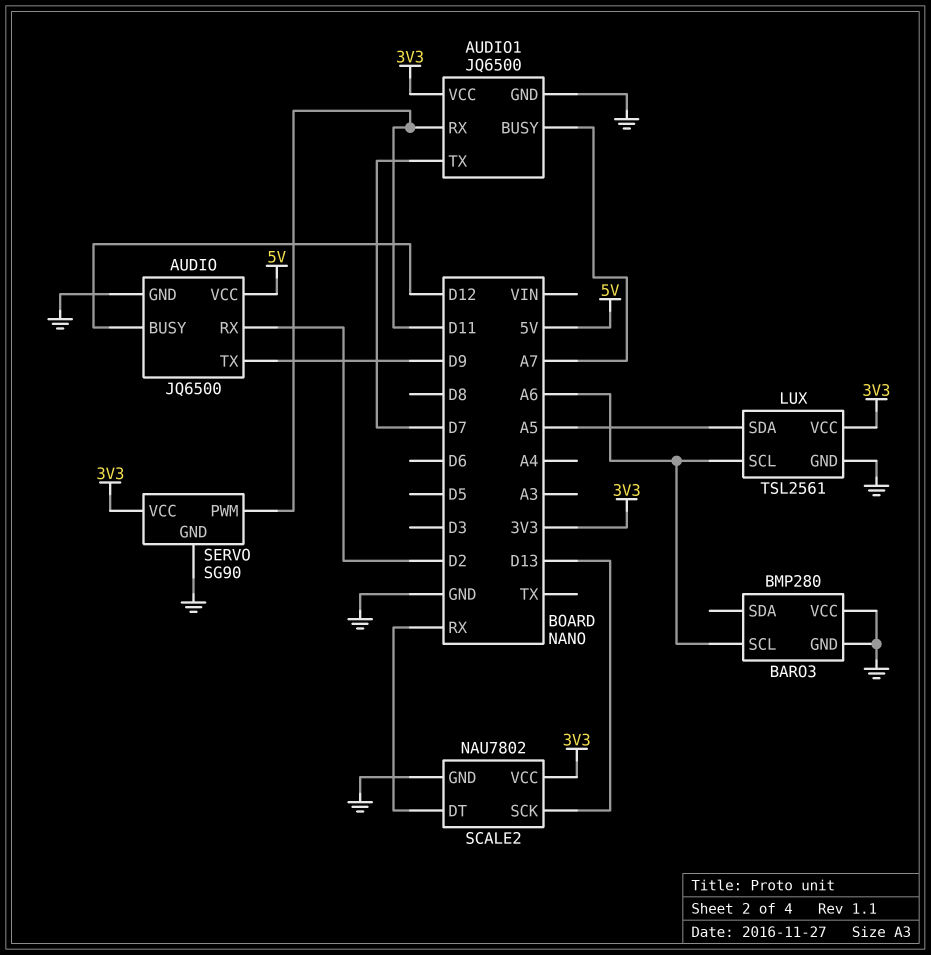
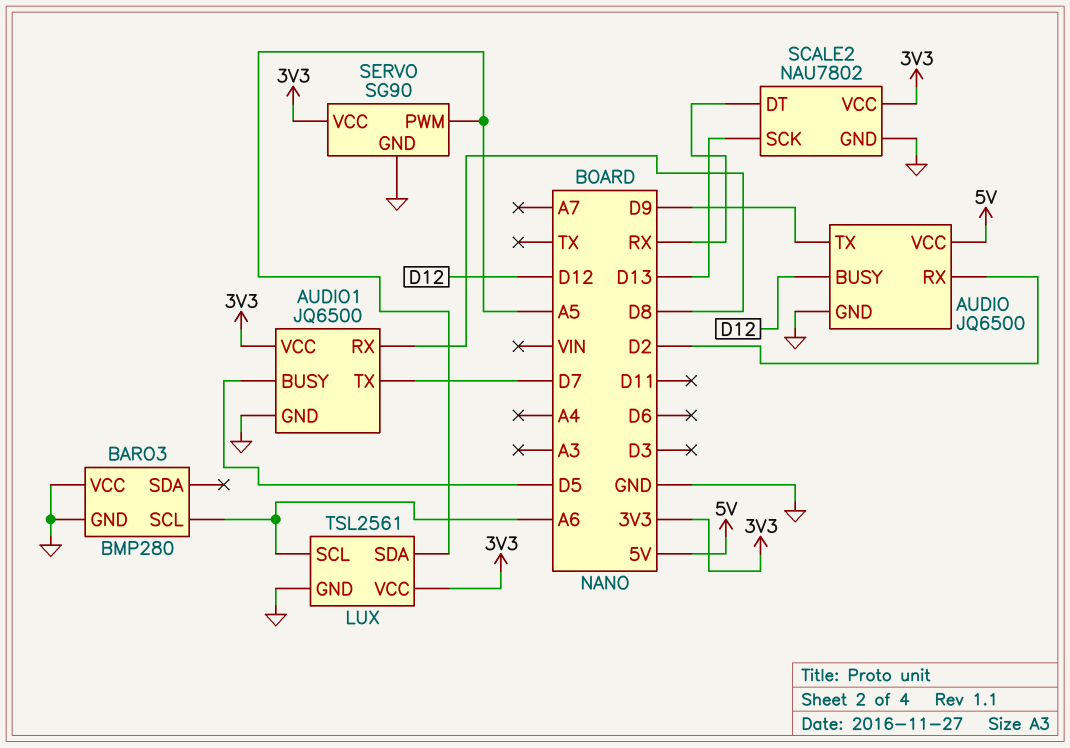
AUDIO1 pin BUSY: A7 -> D5
AUDIO1 pin RX: D11 -> D8
SERVO pin PWM: D11 -> A5

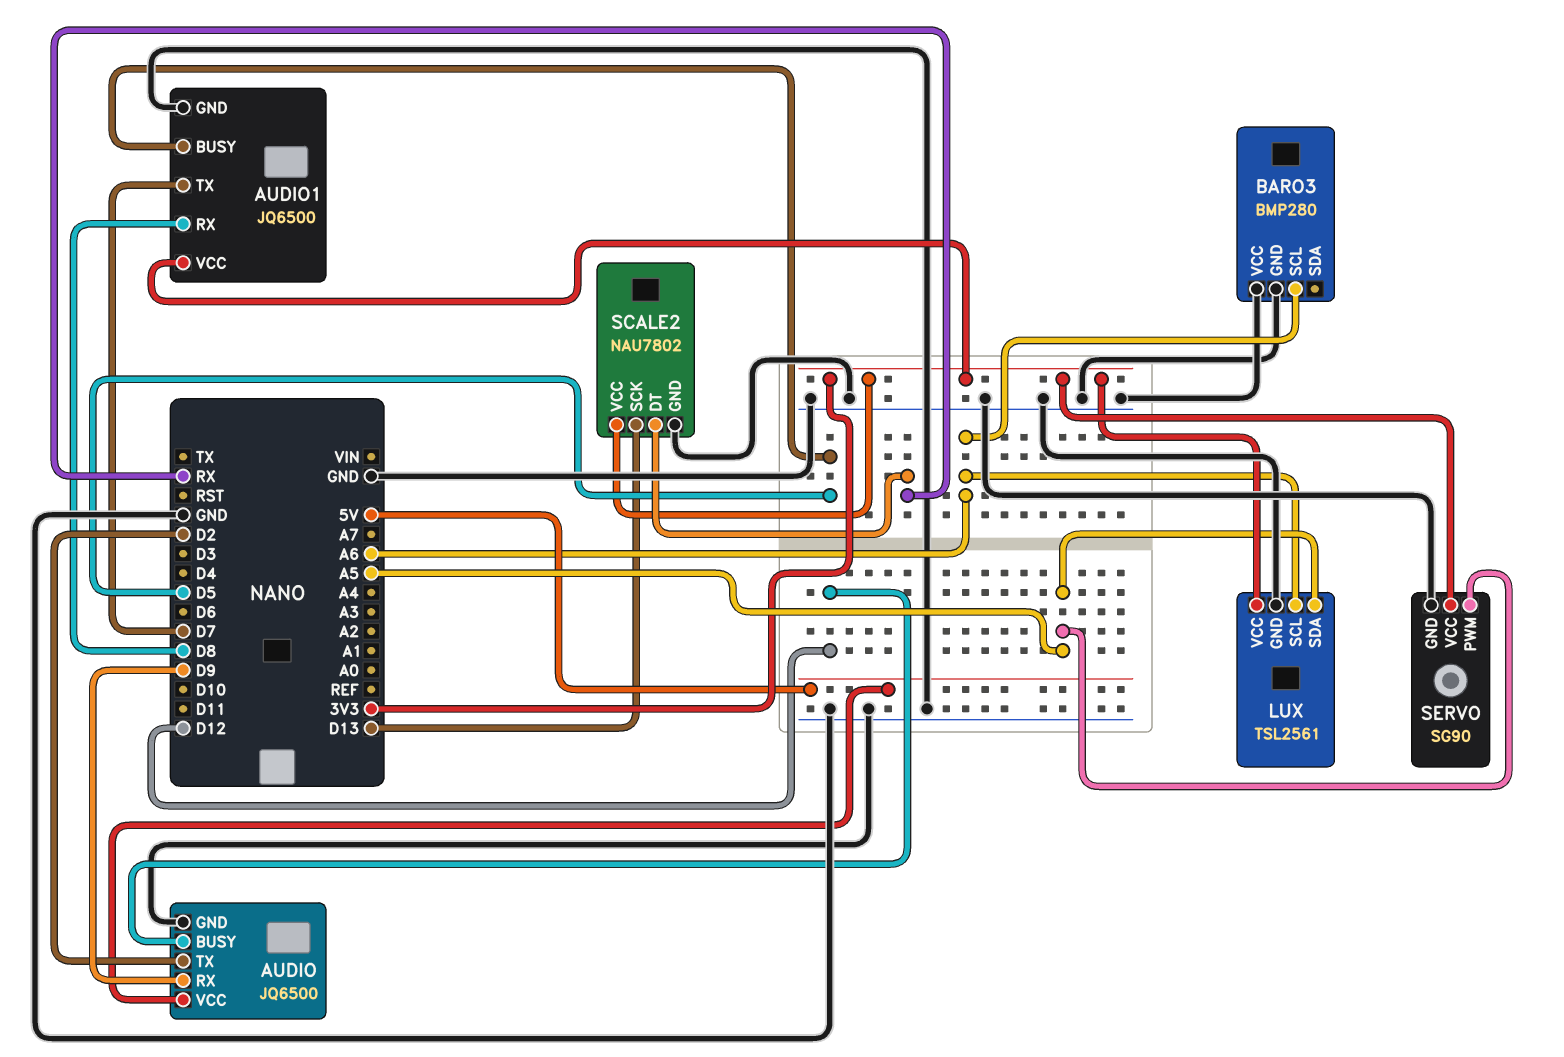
AUDIO pin RX: D2 -> D9
AUDIO pin TX: D9 -> D2

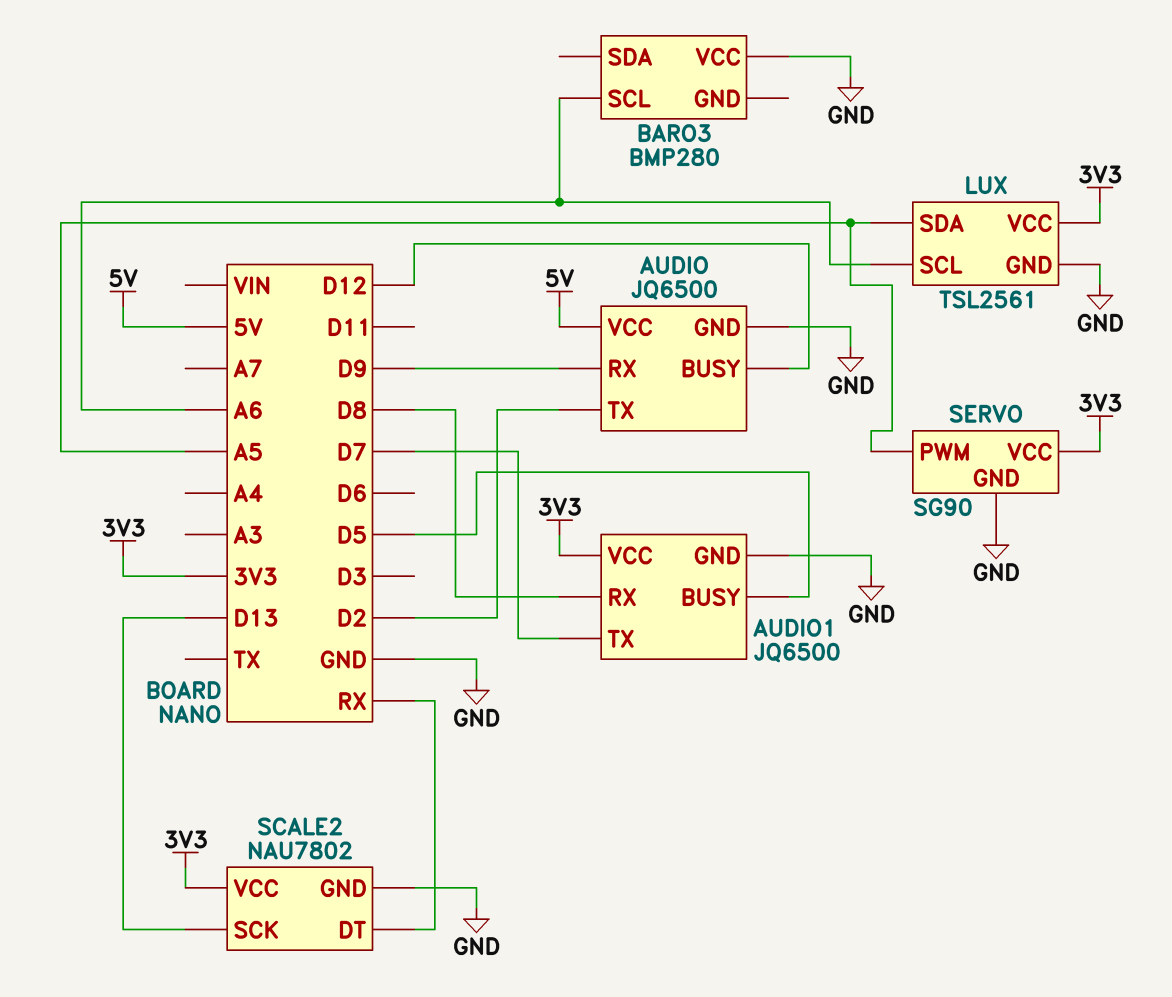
BARO3 pin GND: GND -> none

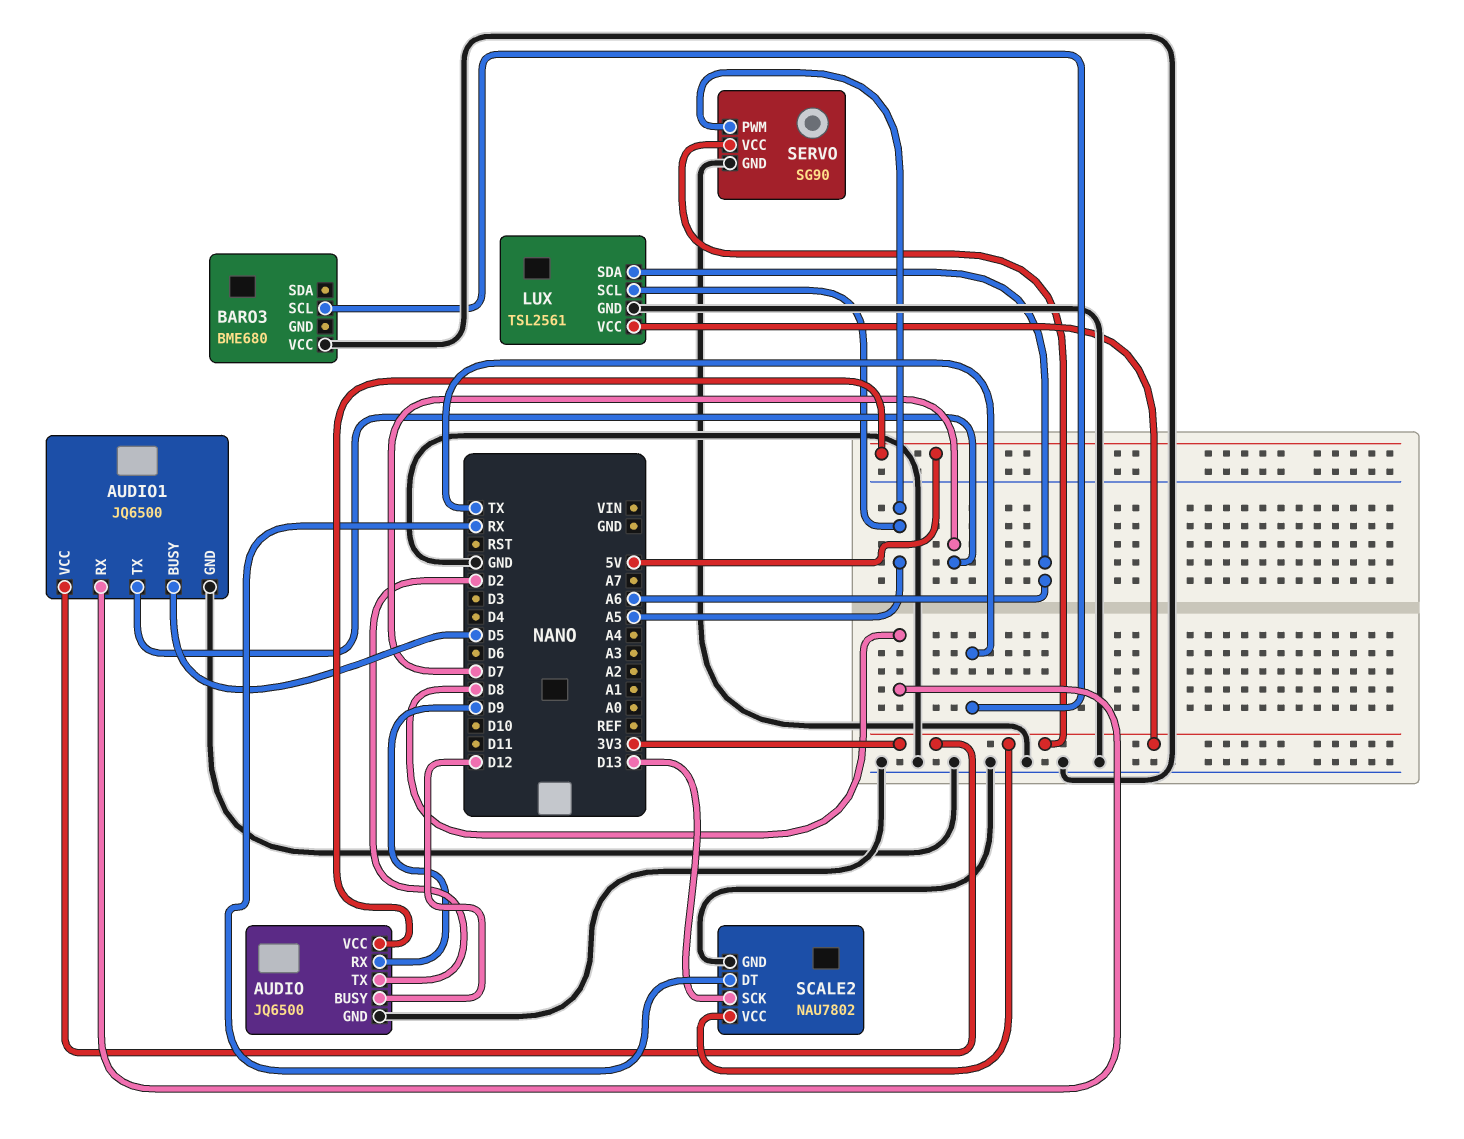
BARO3: BMP280 -> BME680
BARO3 pin SCL: A6 -> TX
LUX pin SCL: A6 -> A5
LUX pin SDA: A5 -> A6

